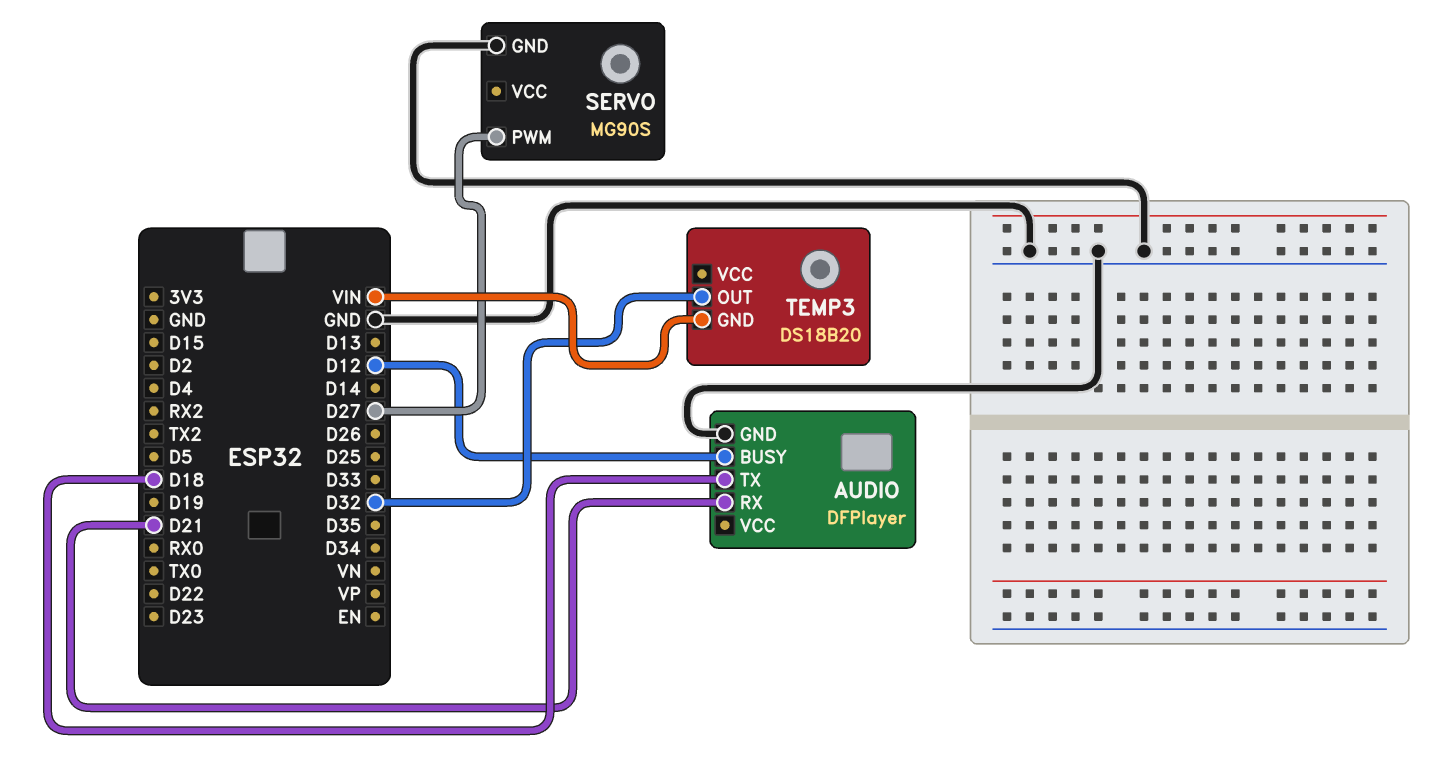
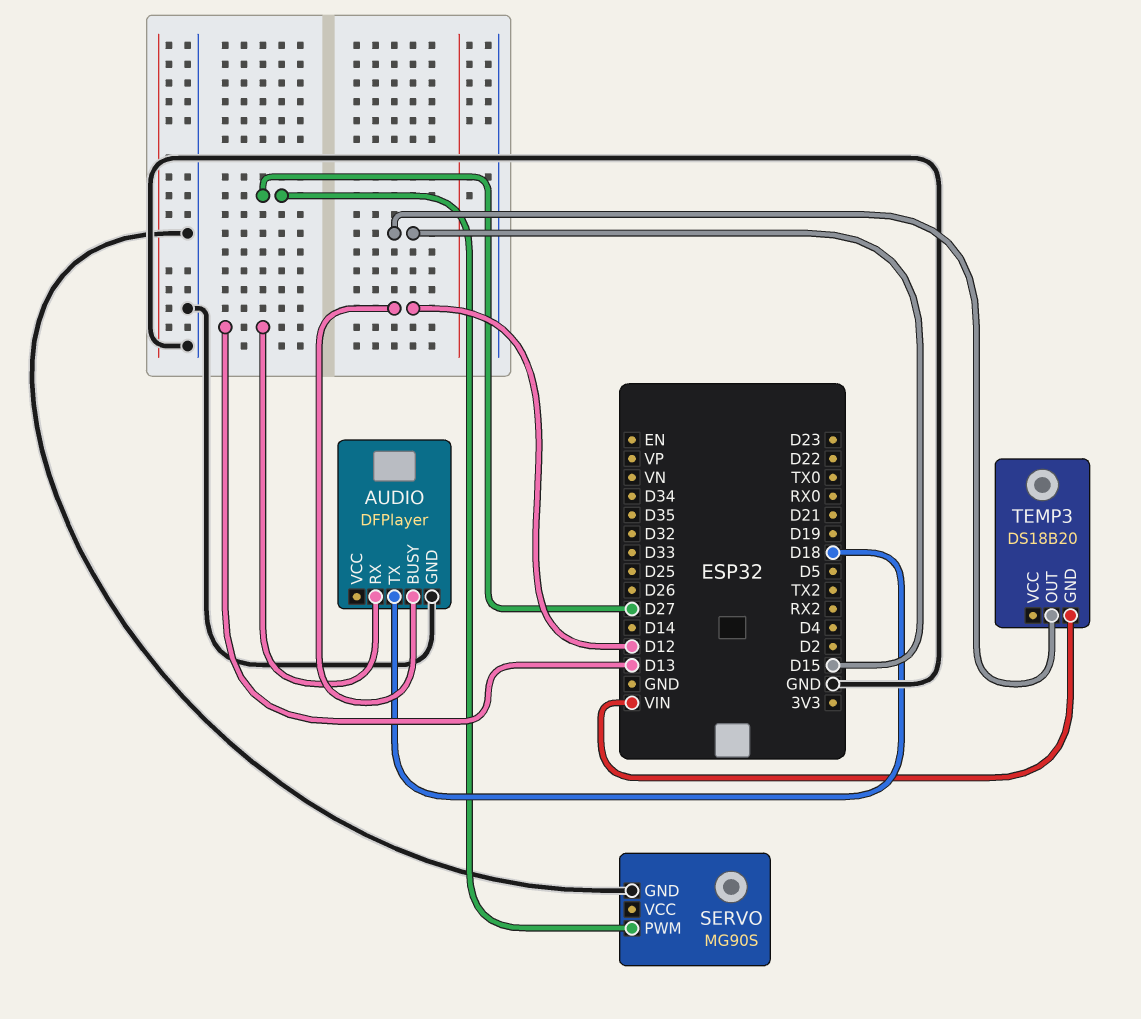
AUDIO pin RX: D21 -> D13
TEMP3 pin OUT: D32 -> D15

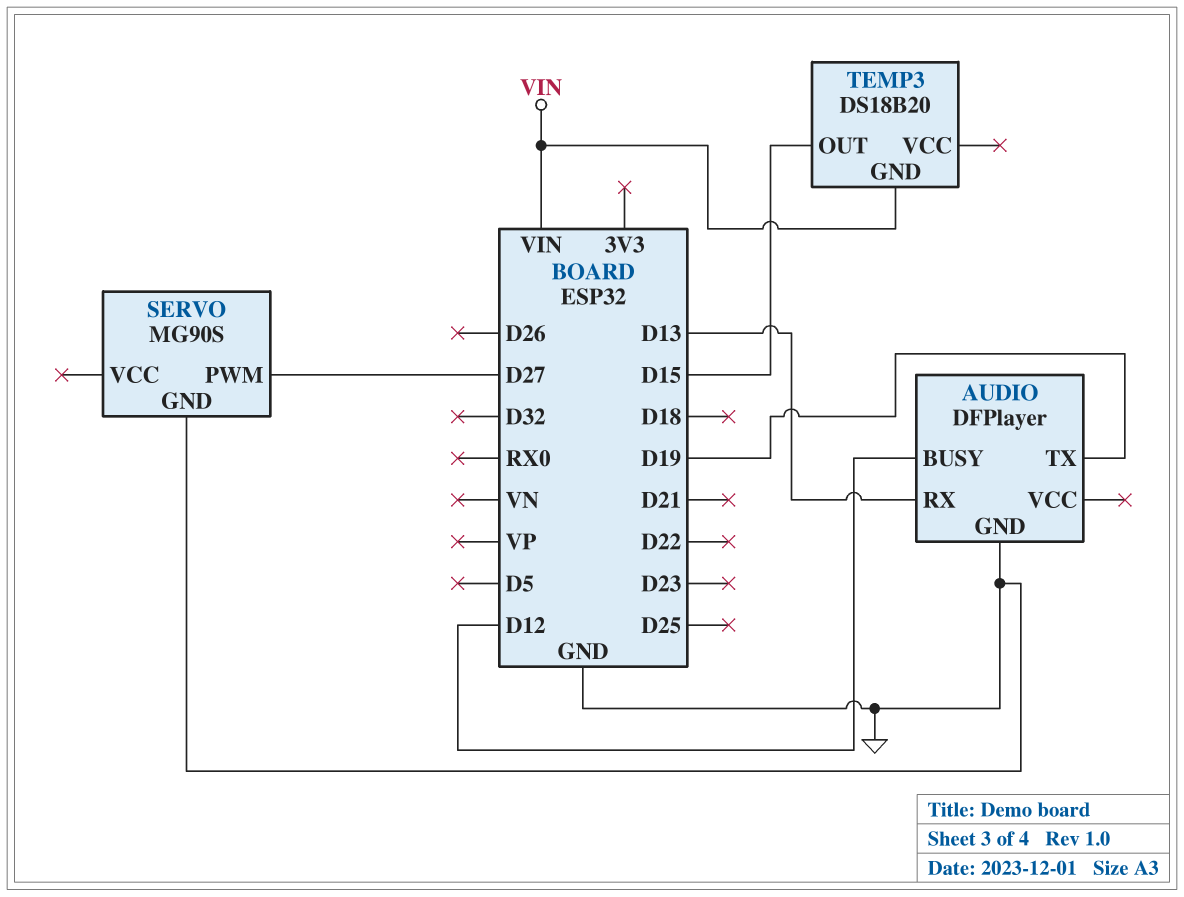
AUDIO pin TX: D18 -> D19

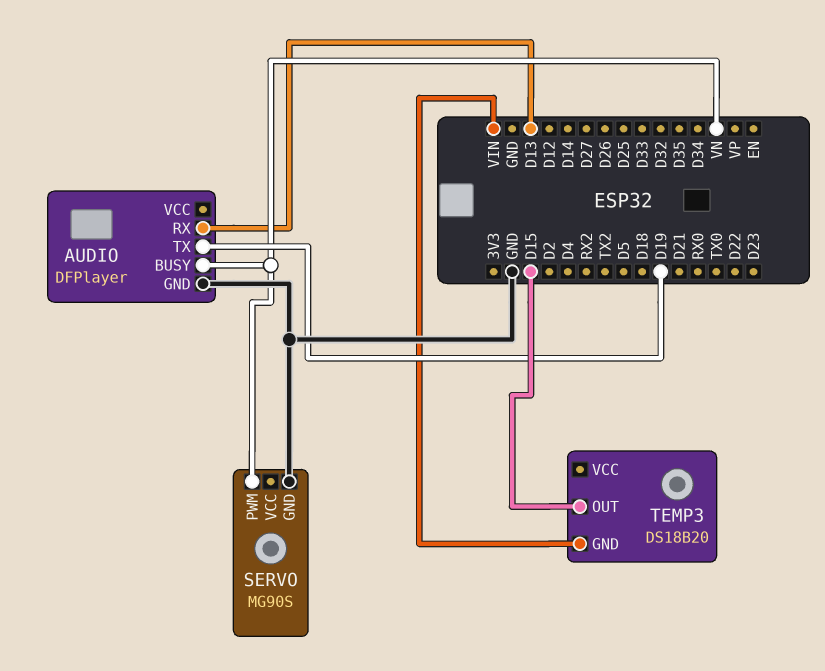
AUDIO pin BUSY: D12 -> VN
SERVO pin PWM: D27 -> VN

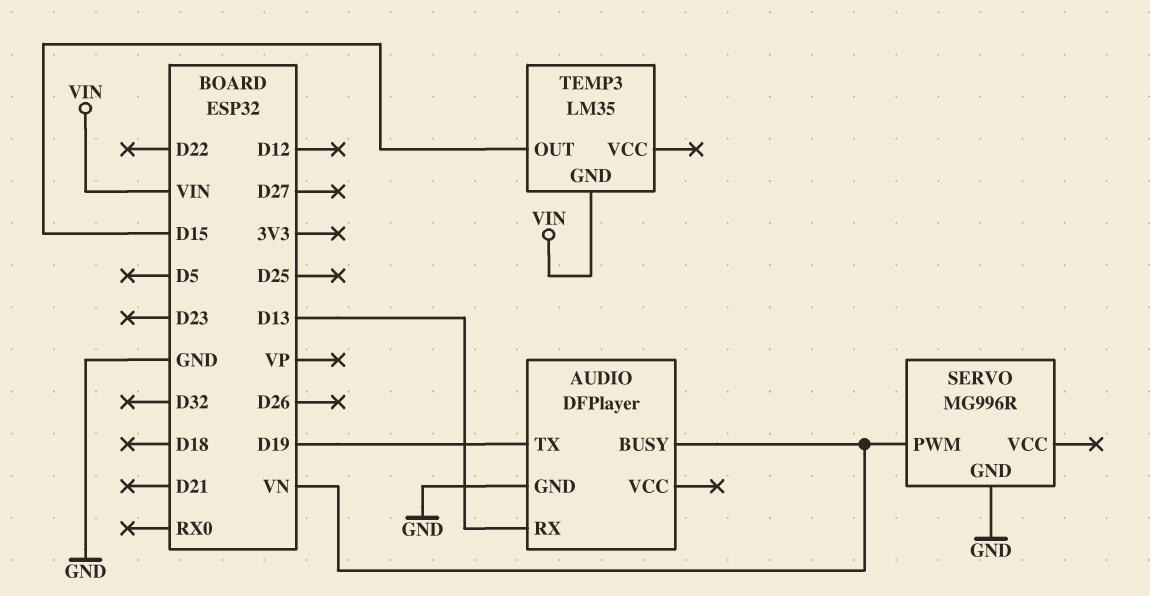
SERVO: MG90S -> MG996R
TEMP3: DS18B20 -> LM35

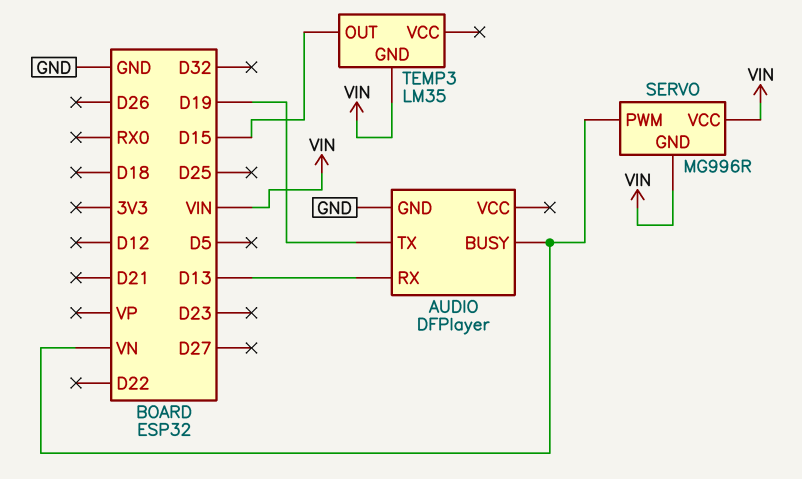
SERVO pin GND: GND -> VIN
SERVO pin VCC: none -> VIN

